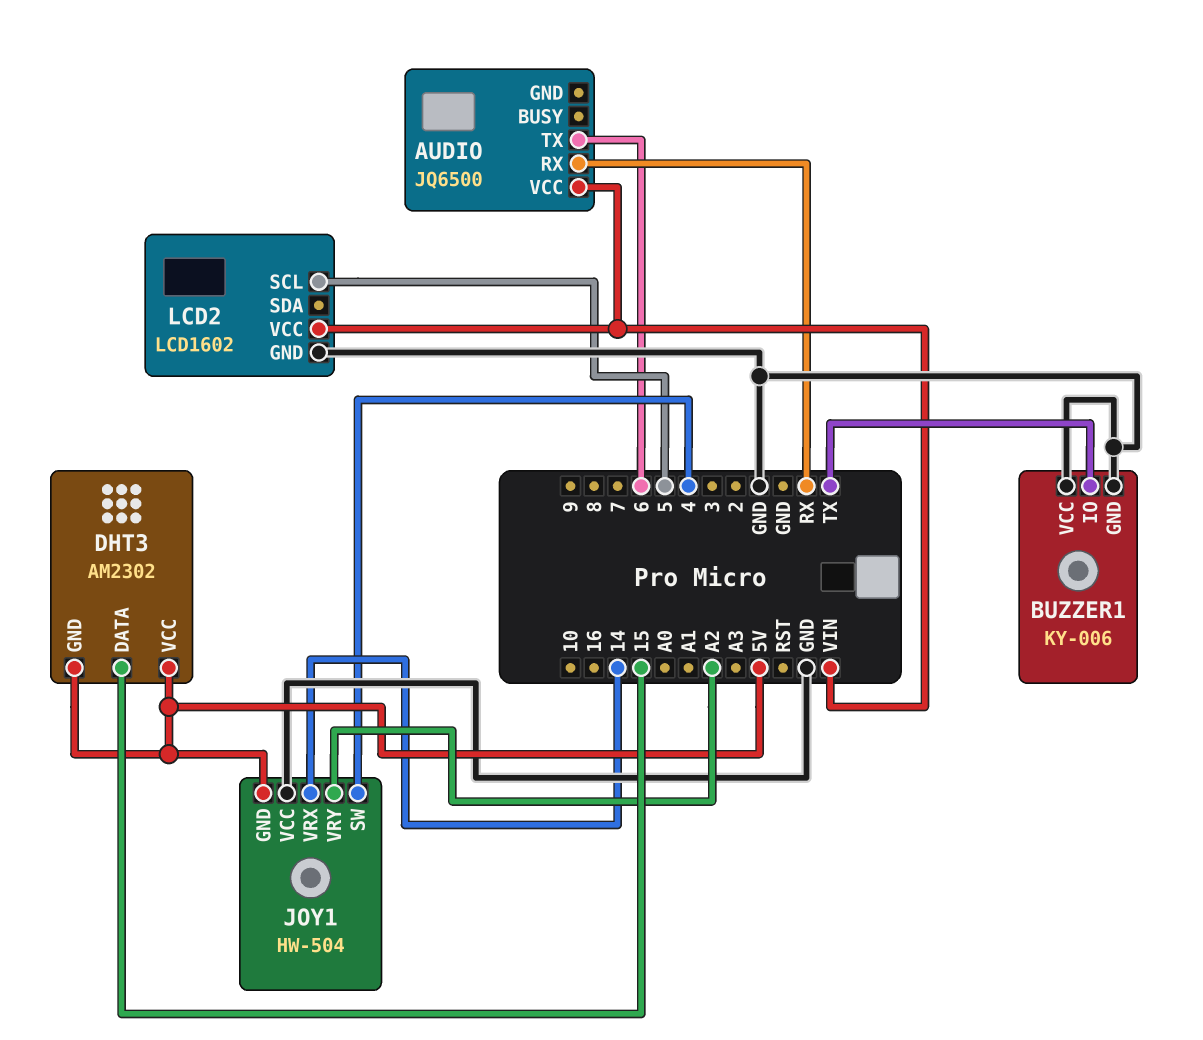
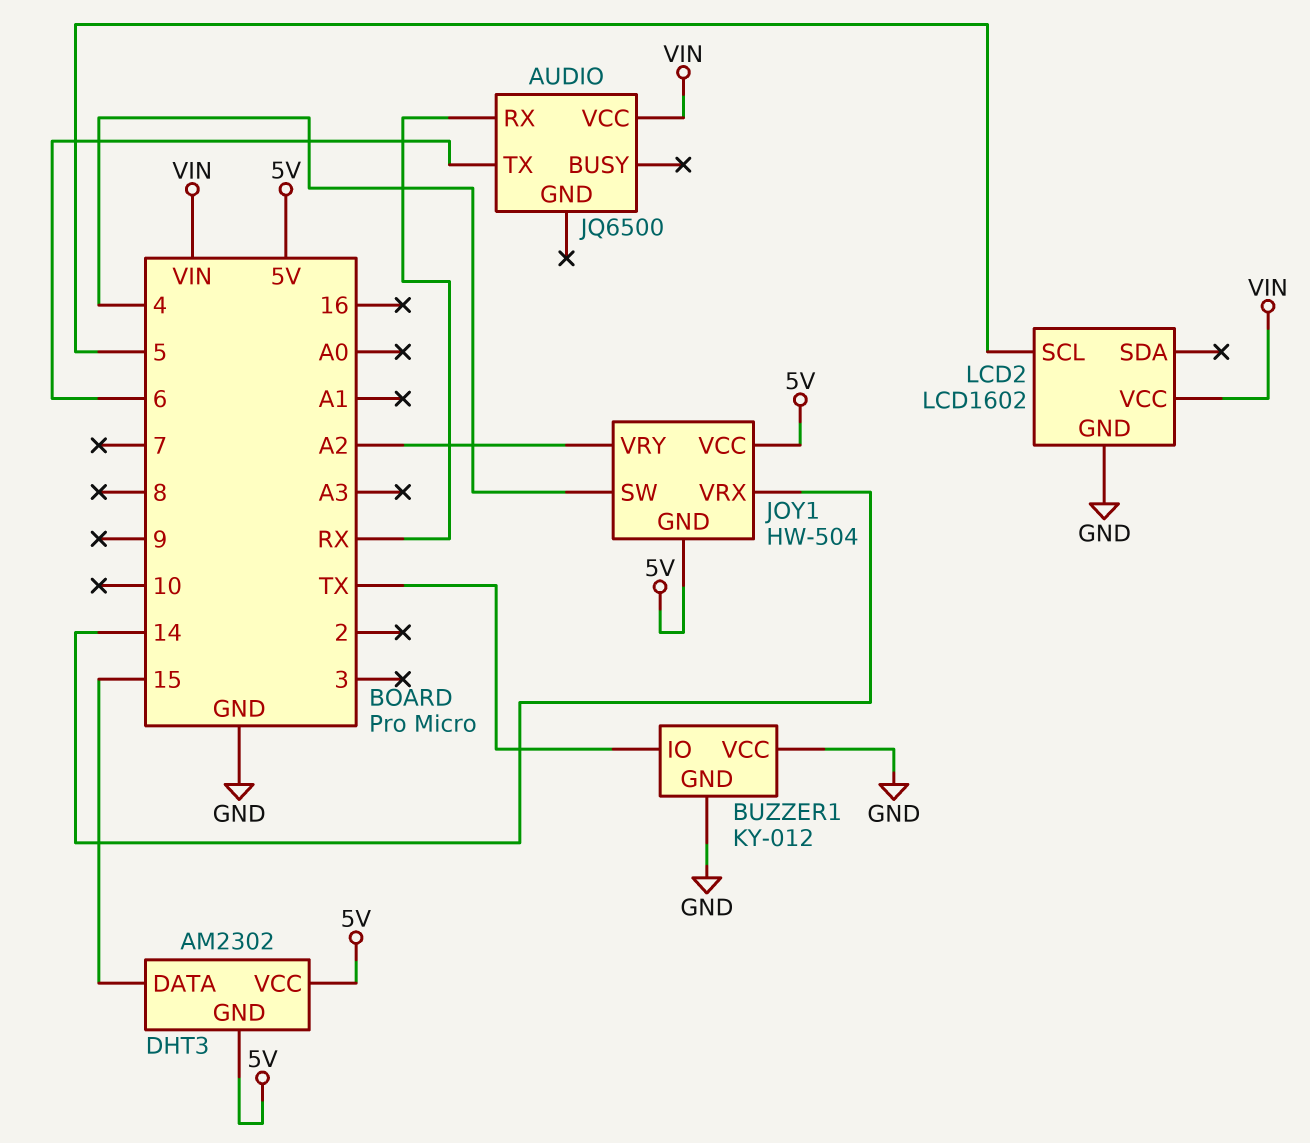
BUZZER1: KY-006 -> KY-012
JOY1 pin VCC: GND -> 5V

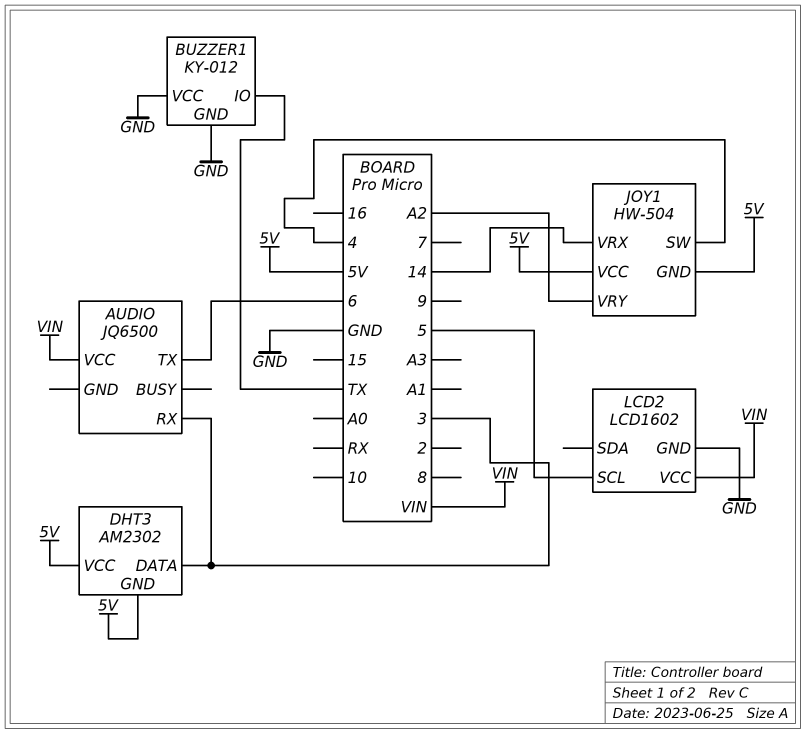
AUDIO pin RX: RX -> 3
DHT3 pin DATA: 15 -> 3

